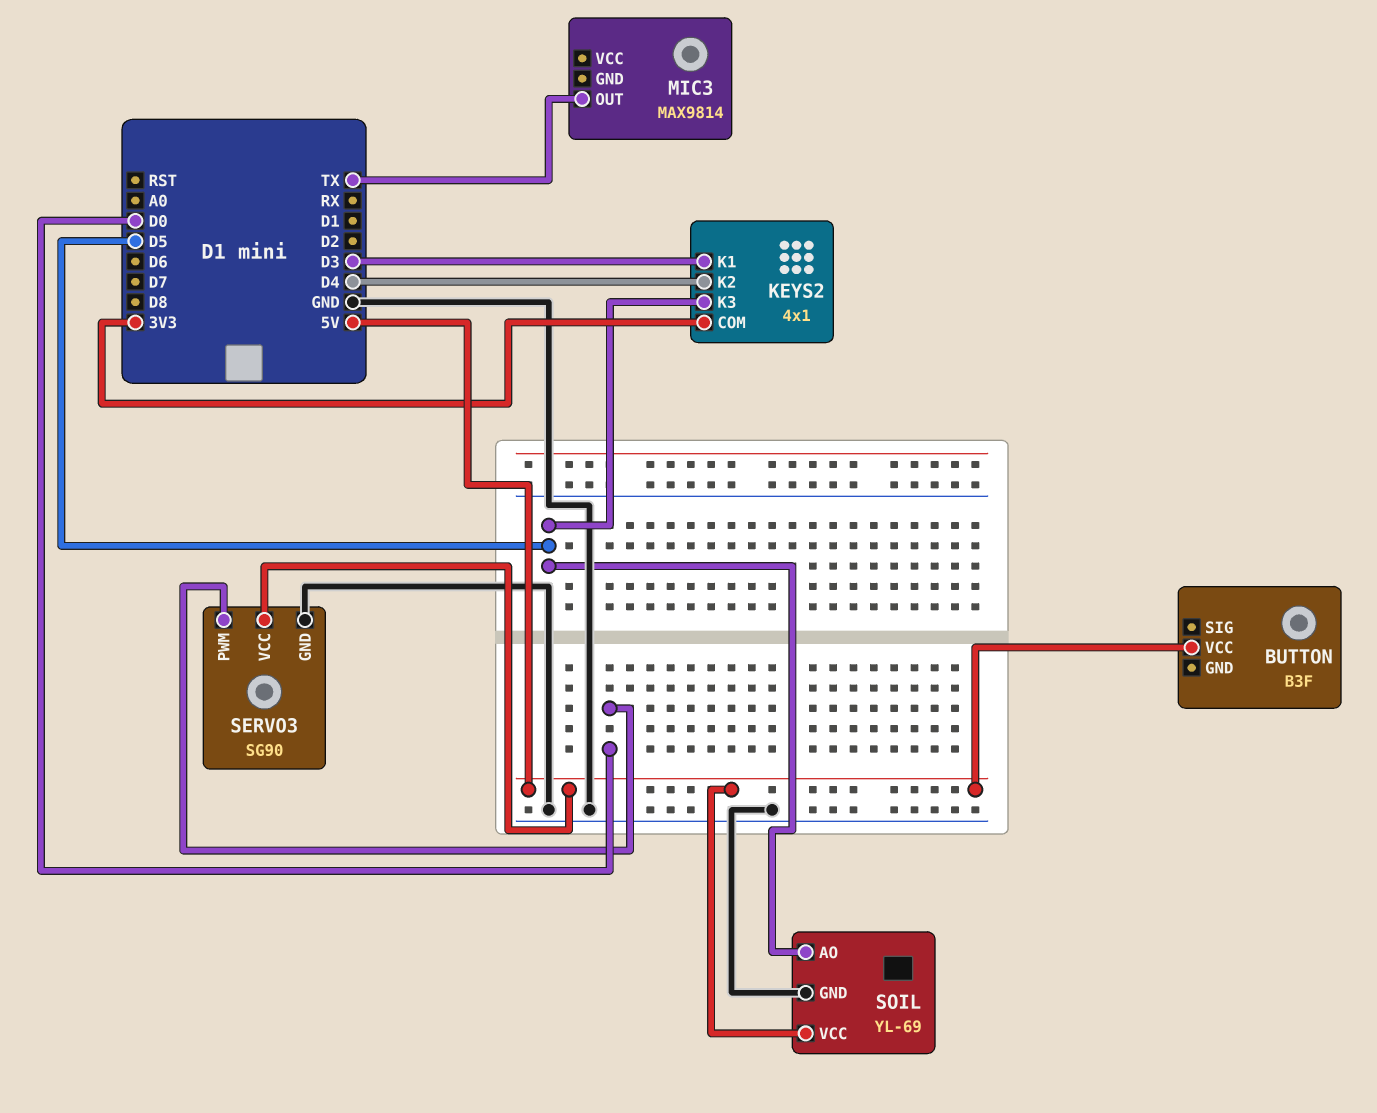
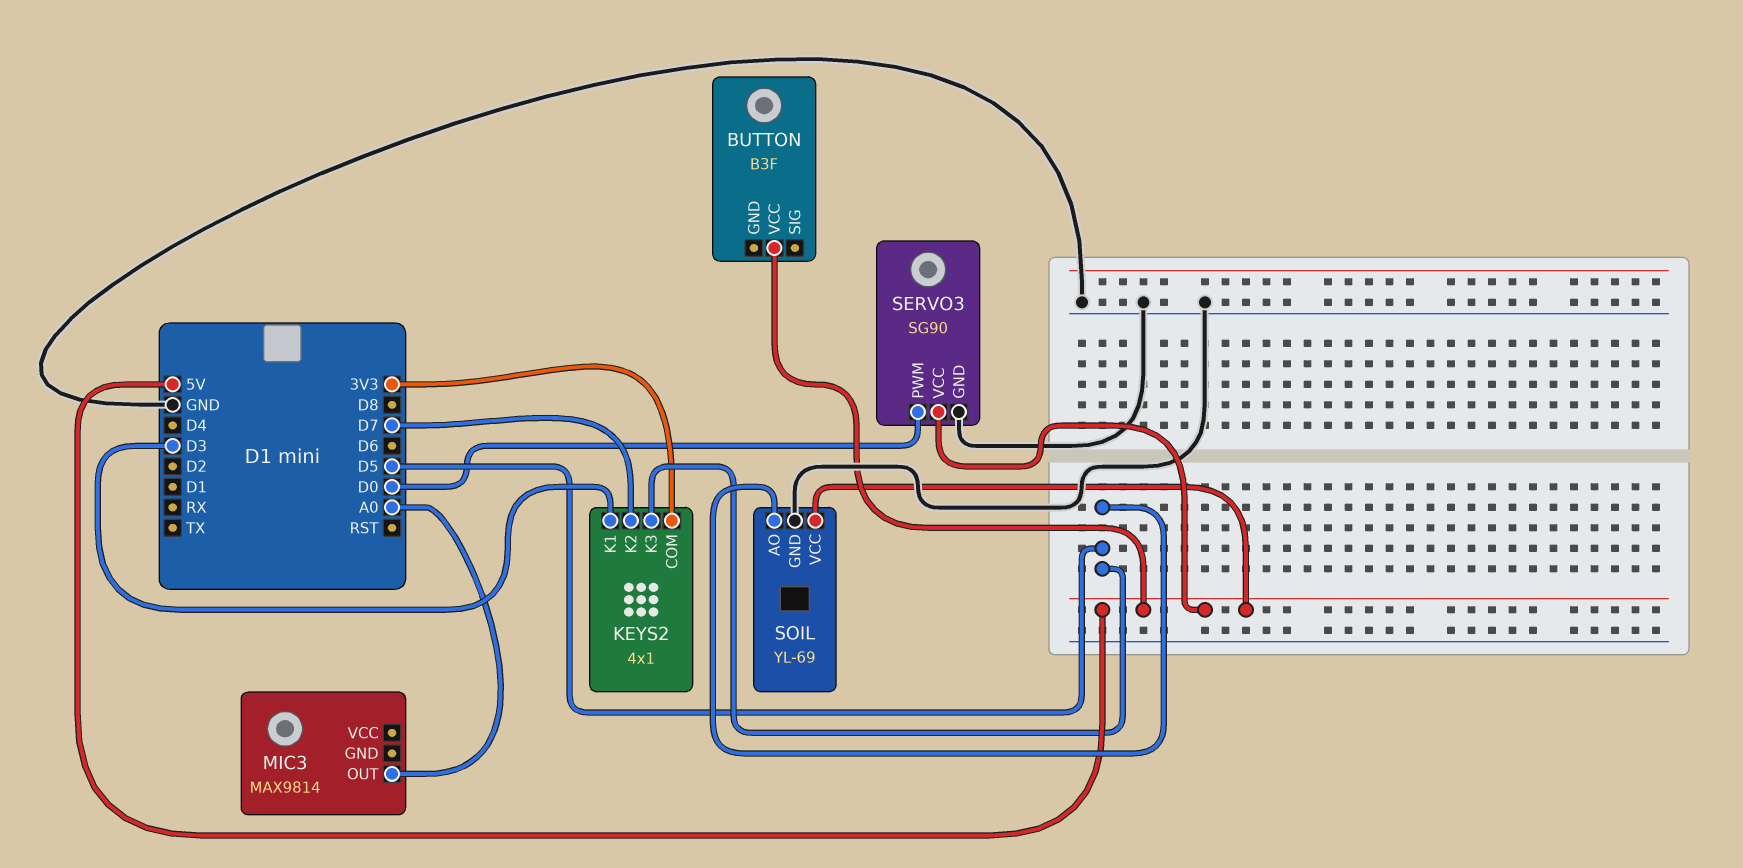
KEYS2 pin K2: D4 -> D7
MIC3 pin OUT: TX -> A0

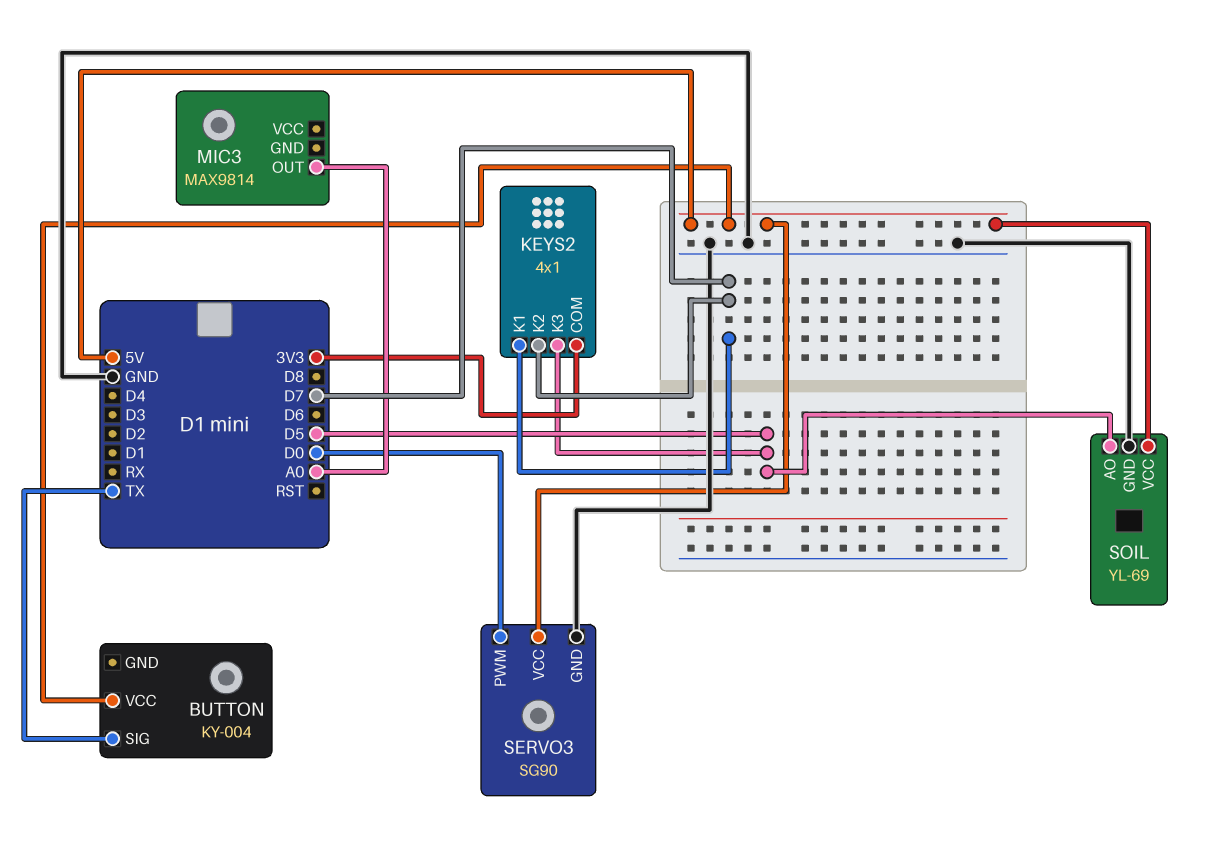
BUTTON: B3F -> KY-004
BUTTON pin SIG: none -> TX
KEYS2 pin K1: D3 -> D7

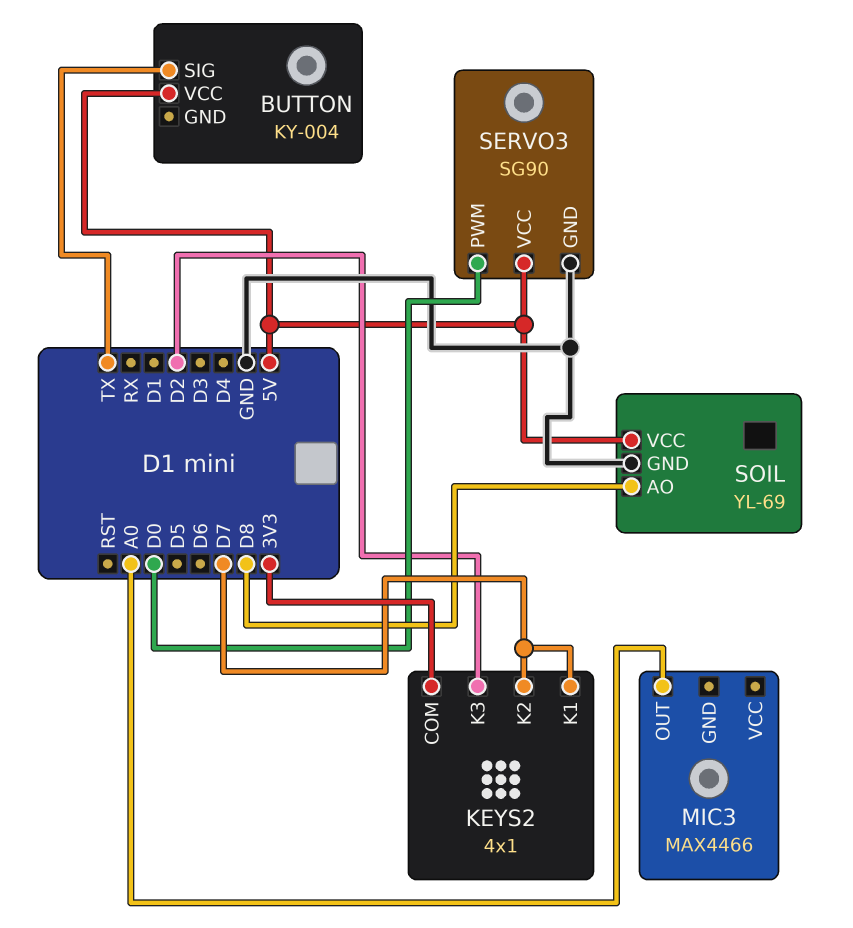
KEYS2 pin K3: D5 -> D2
MIC3: MAX9814 -> MAX4466
SOIL pin AO: D5 -> D8

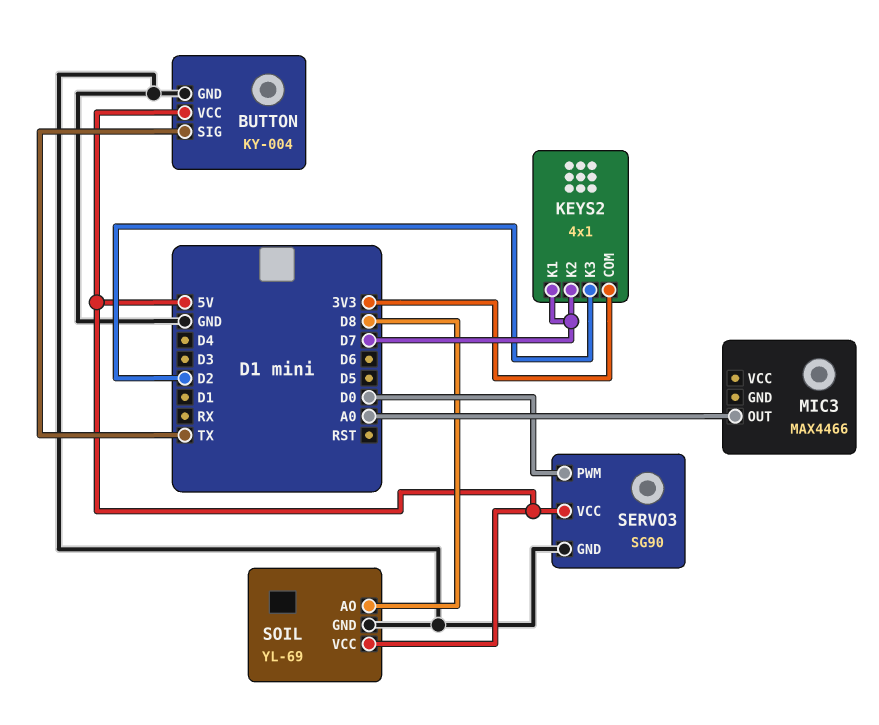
BUTTON pin GND: none -> GND

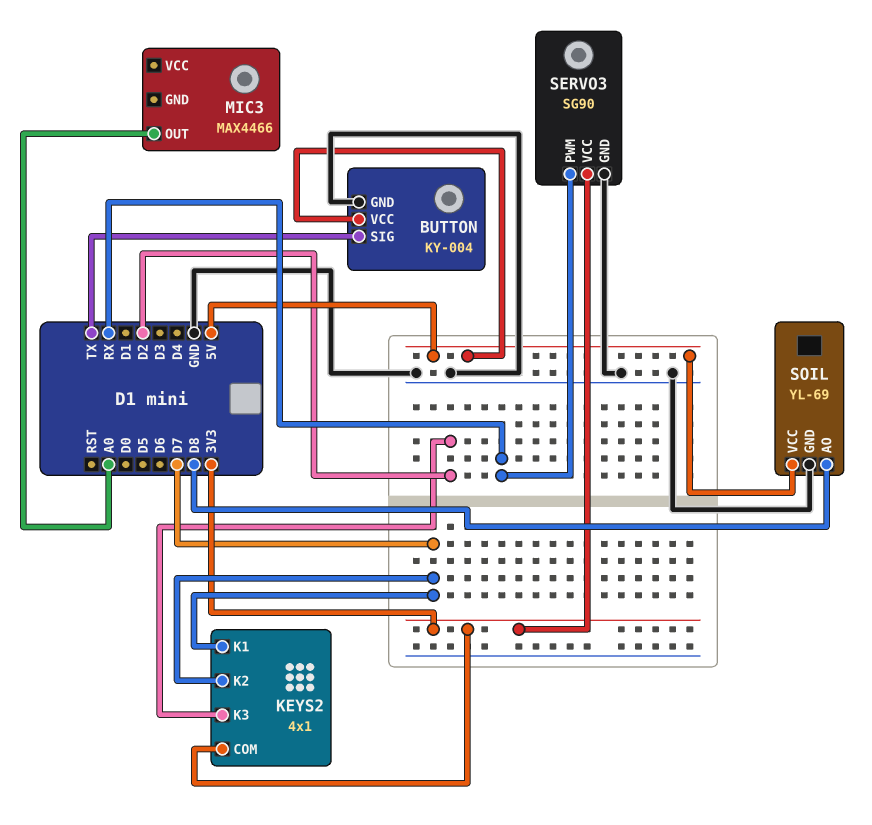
SERVO3 pin PWM: D0 -> RX
SERVO3 pin VCC: 5V -> 3V3

